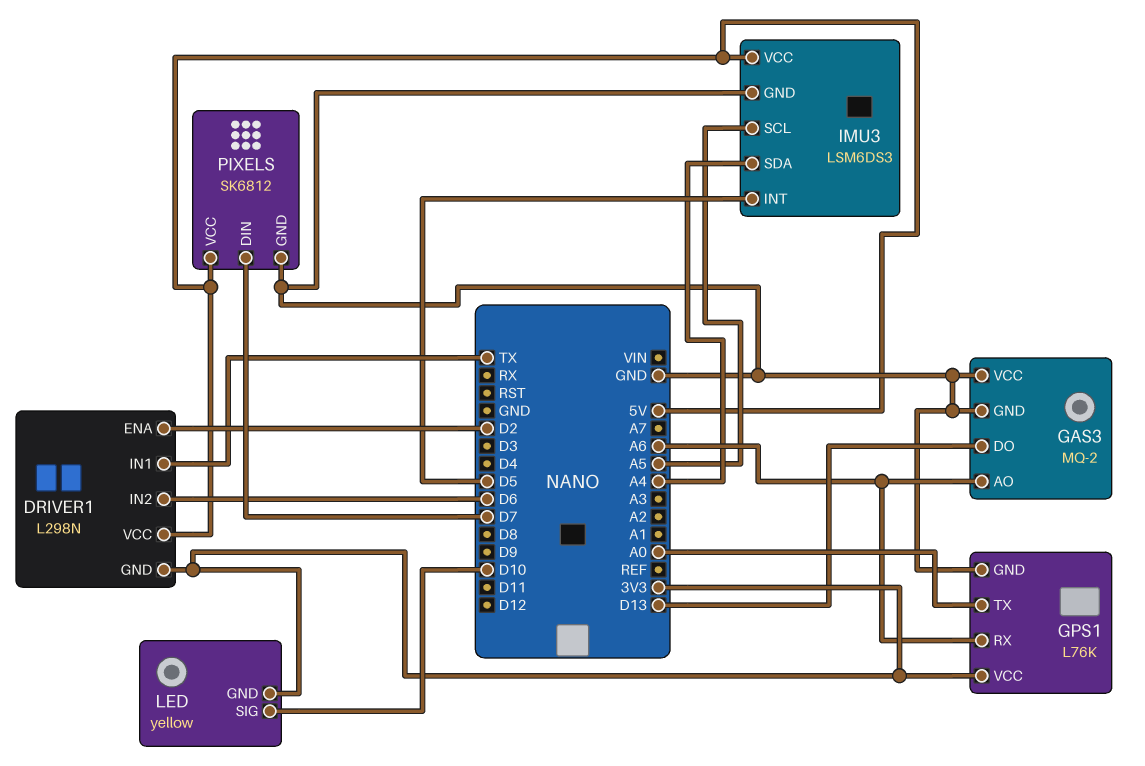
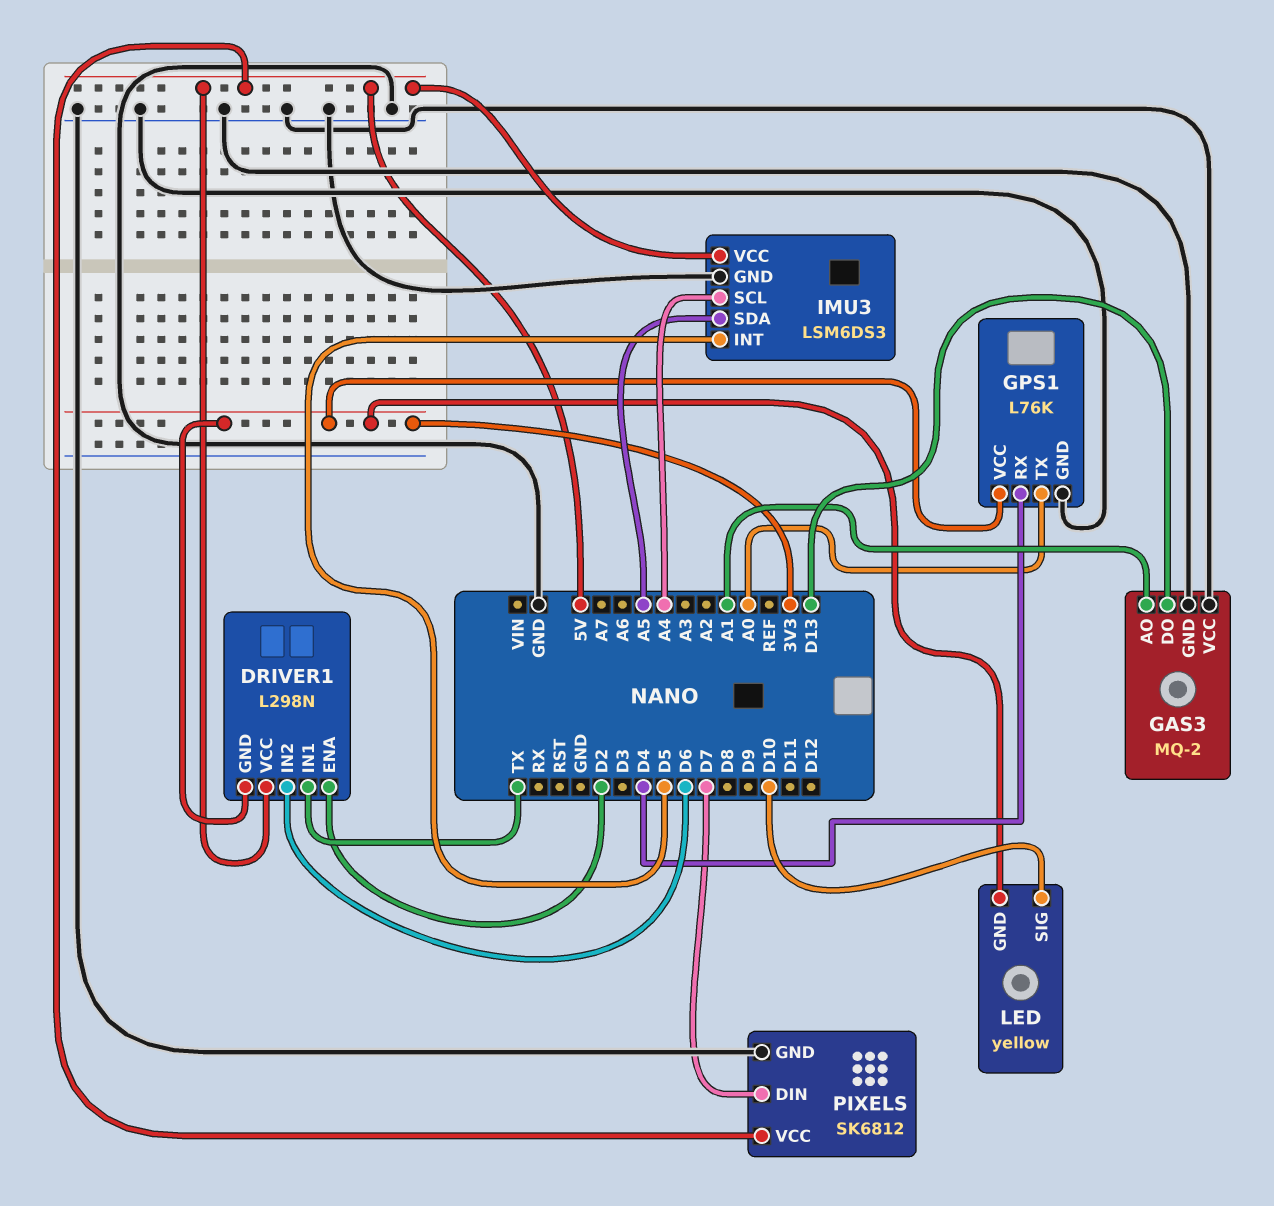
GAS3 pin AO: A6 -> A1
GPS1 pin RX: A6 -> D4
IMU3 pin SCL: A5 -> A4
IMU3 pin SDA: A4 -> A5

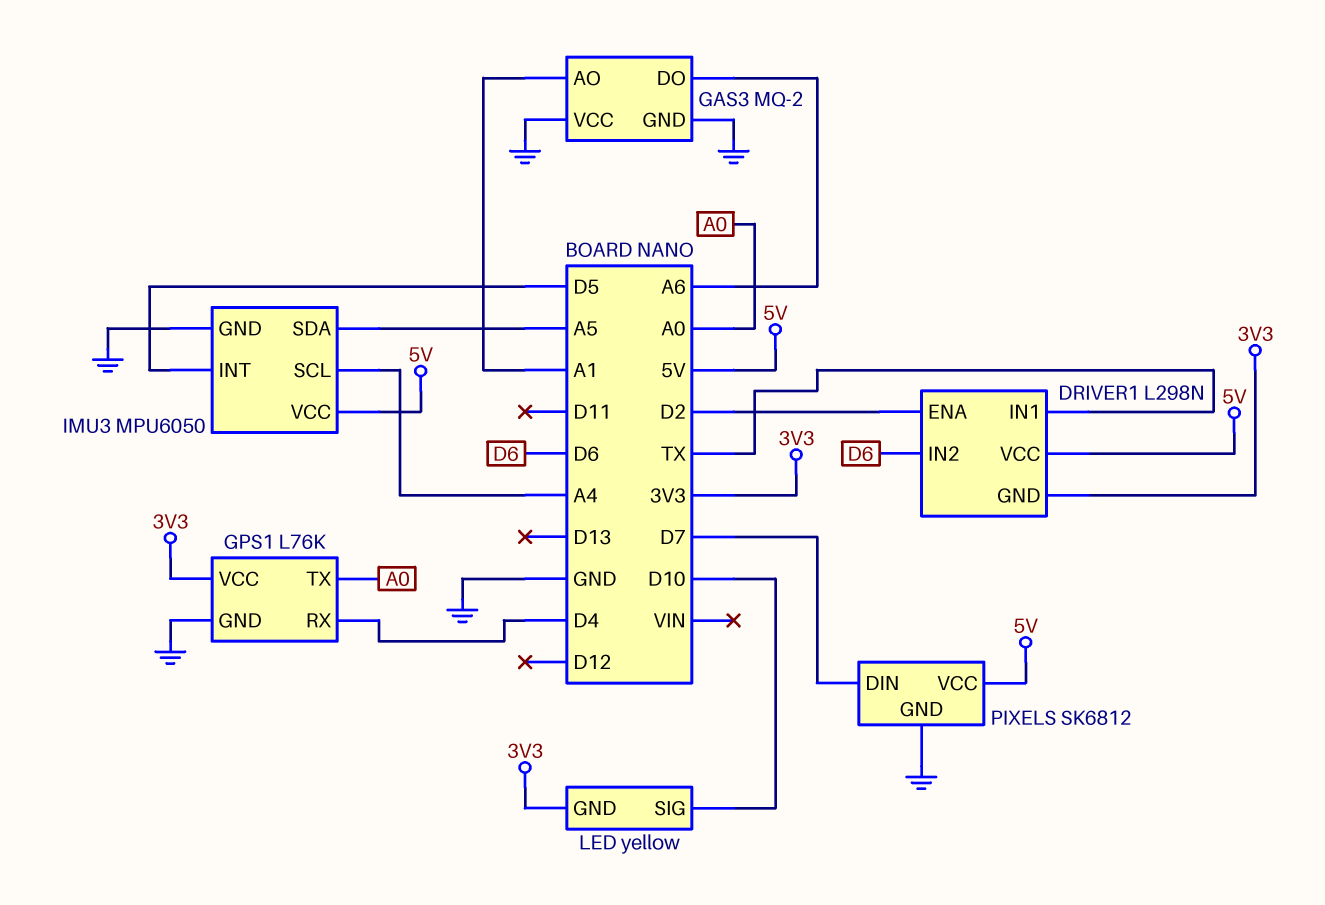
GAS3 pin DO: D13 -> A6
IMU3: LSM6DS3 -> MPU6050

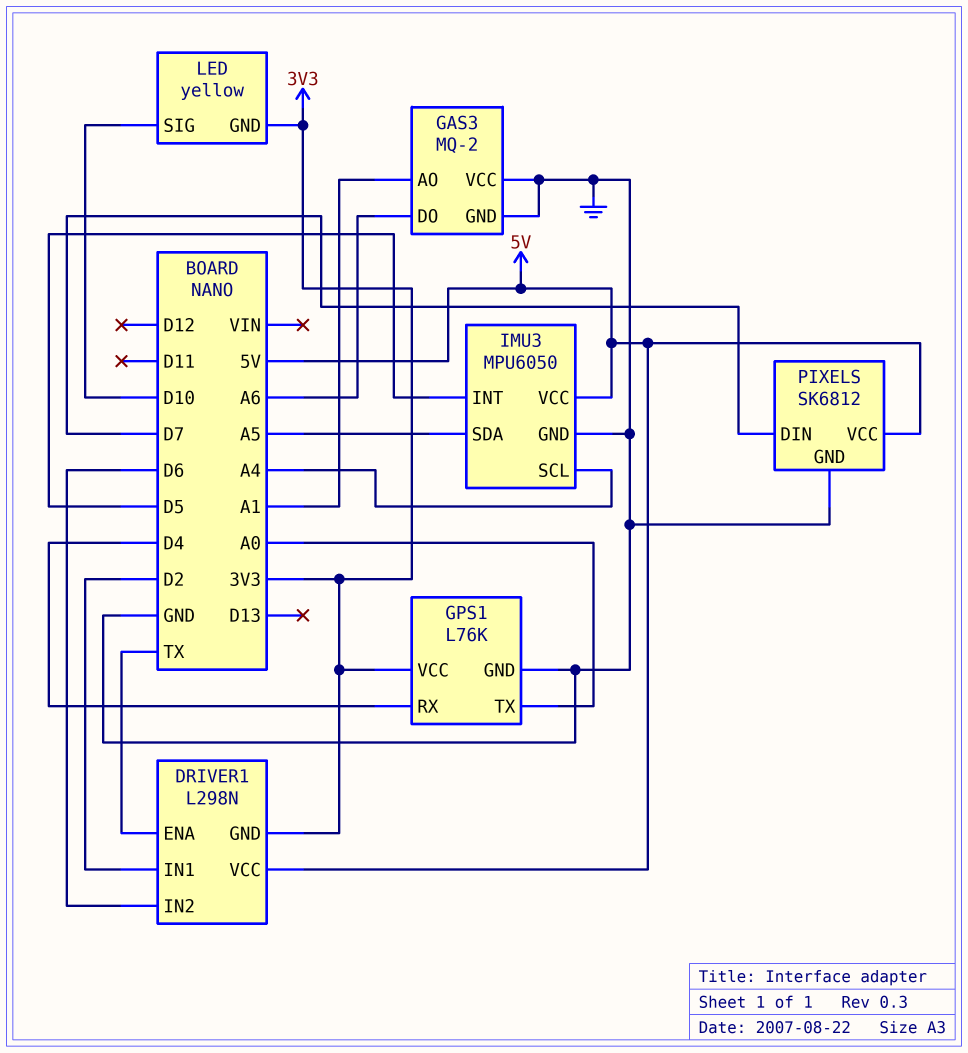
DRIVER1 pin ENA: D2 -> TX
DRIVER1 pin IN1: TX -> D2

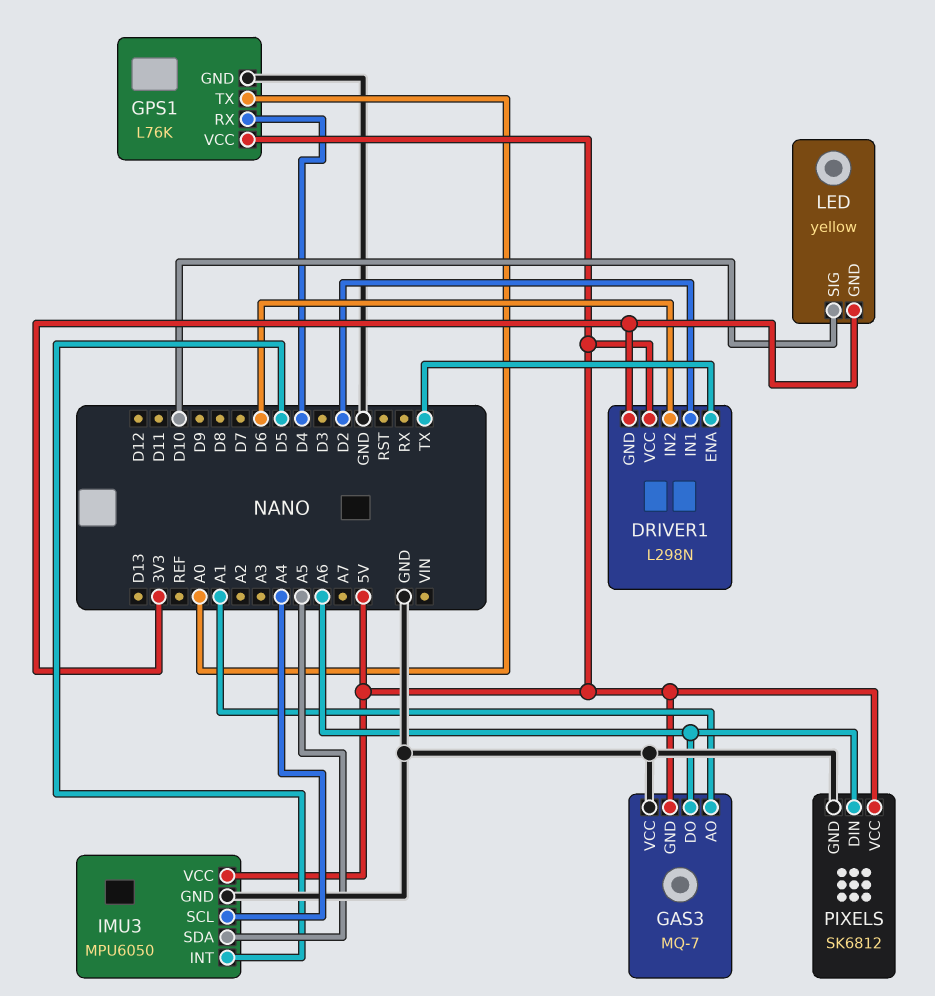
GAS3: MQ-2 -> MQ-7
GAS3 pin GND: GND -> 5V
GPS1 pin VCC: 3V3 -> 5V
PIXELS pin DIN: D7 -> A6

